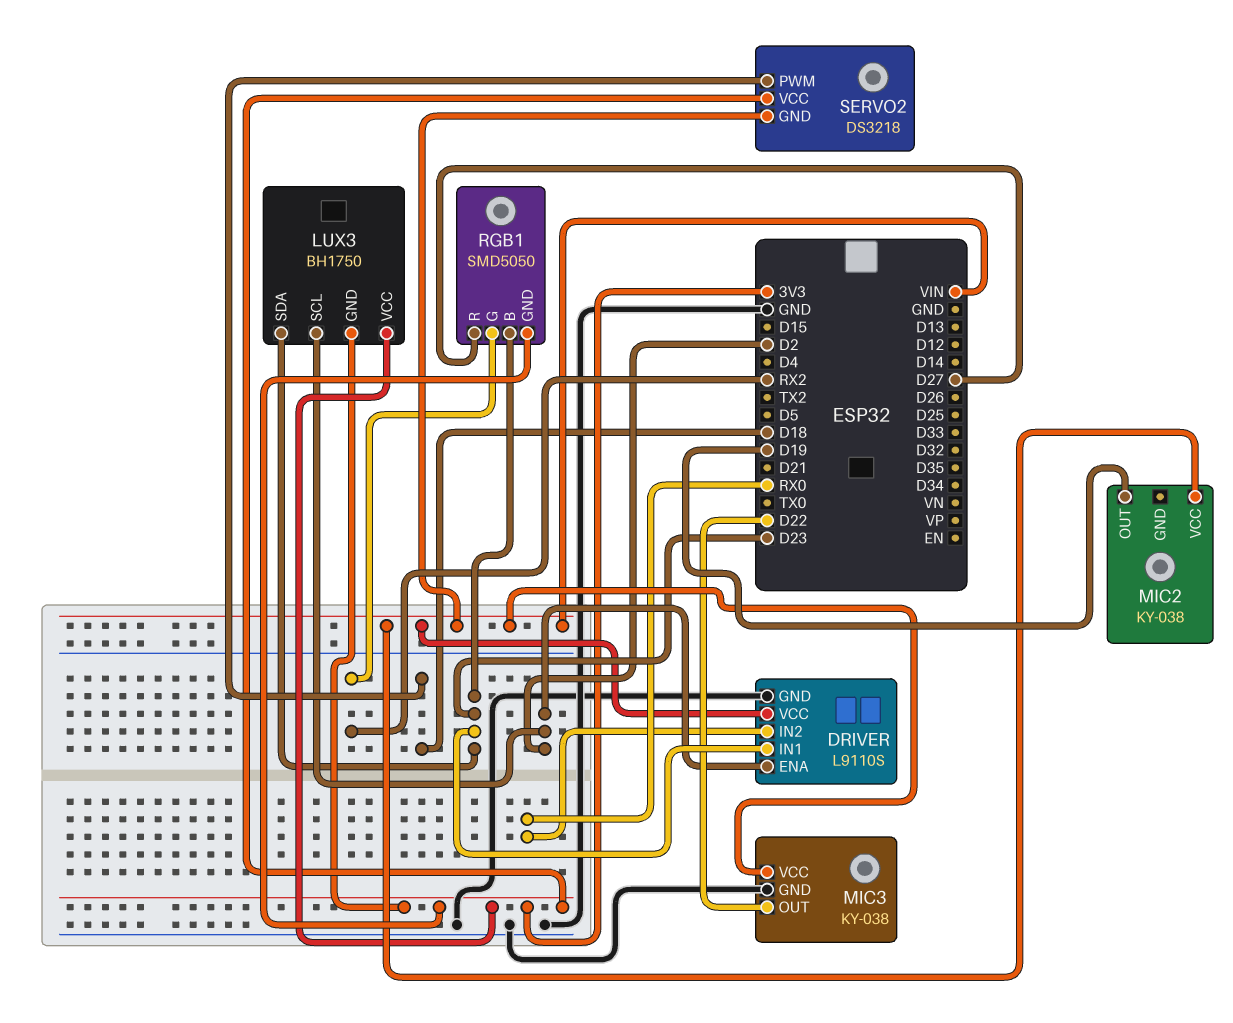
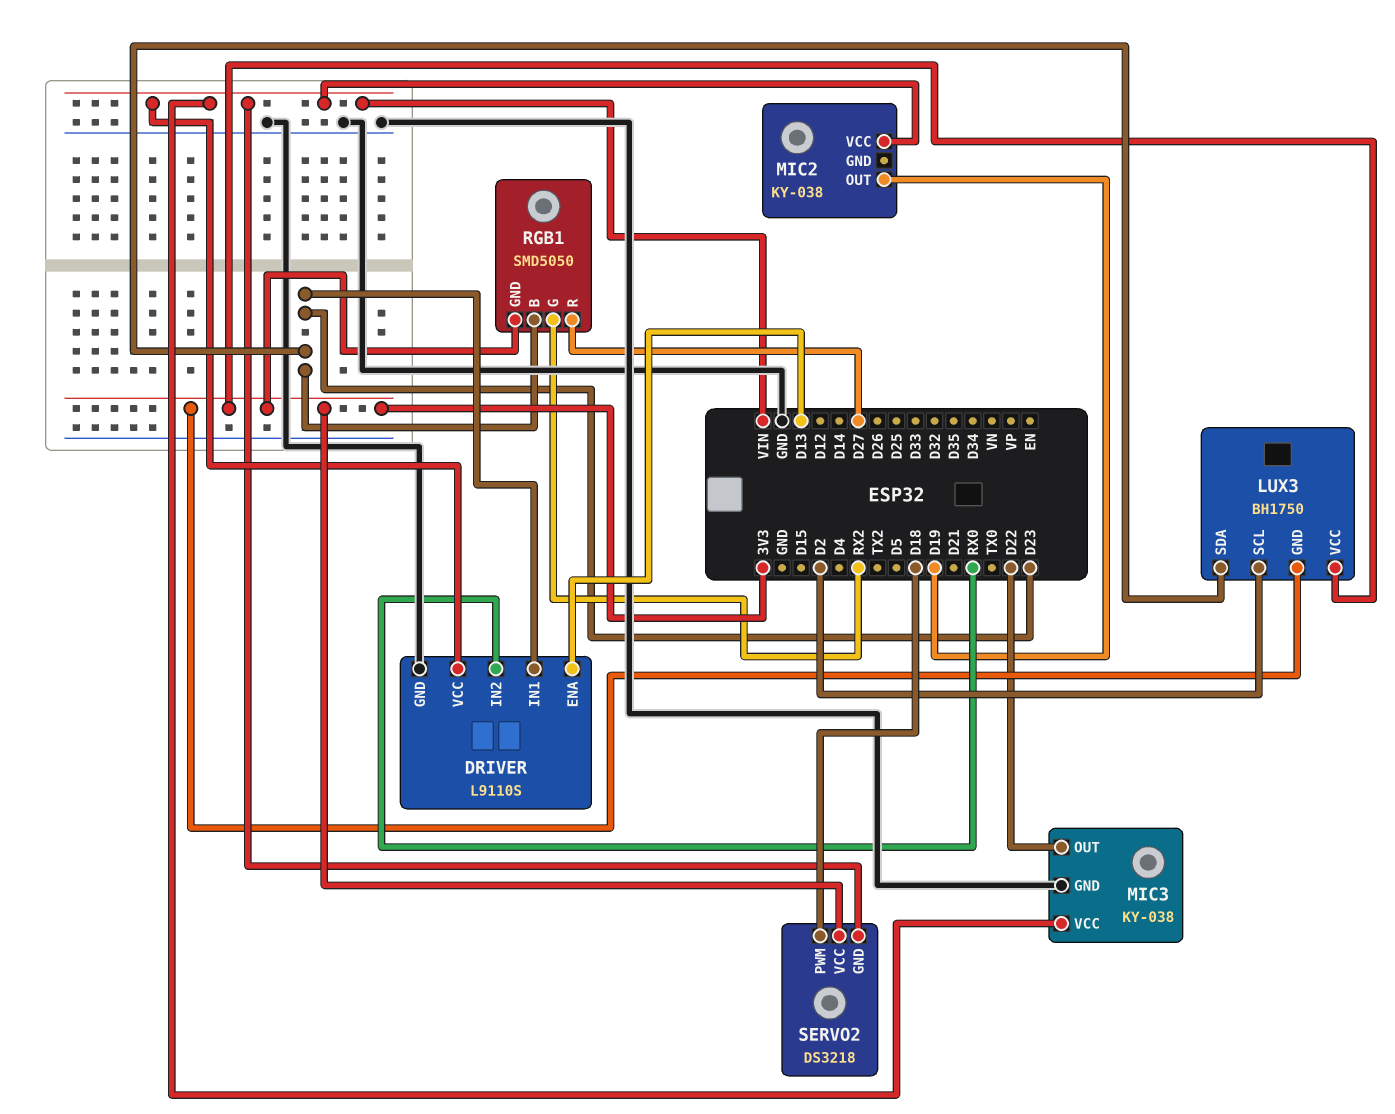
DRIVER pin ENA: D2 -> D13

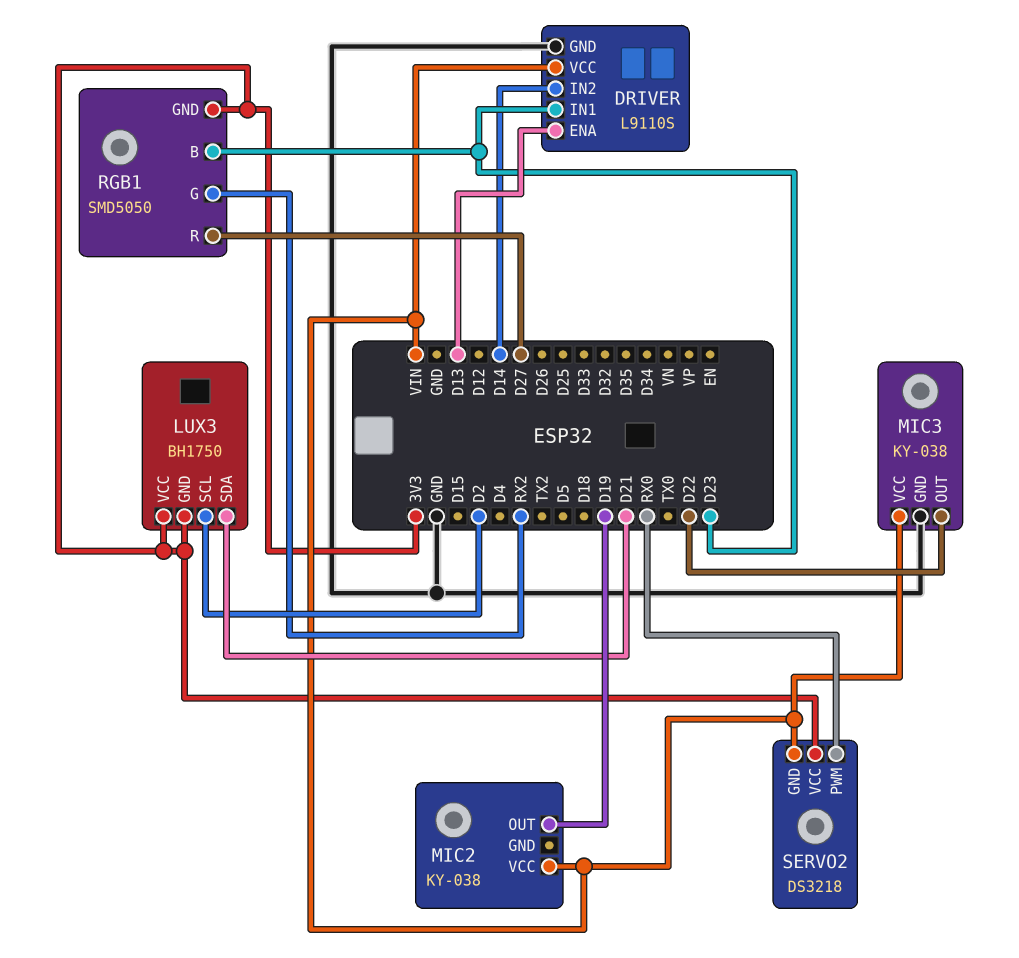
DRIVER pin IN2: RX0 -> D14
LUX3 pin SDA: D23 -> D21
SERVO2 pin PWM: D18 -> RX0

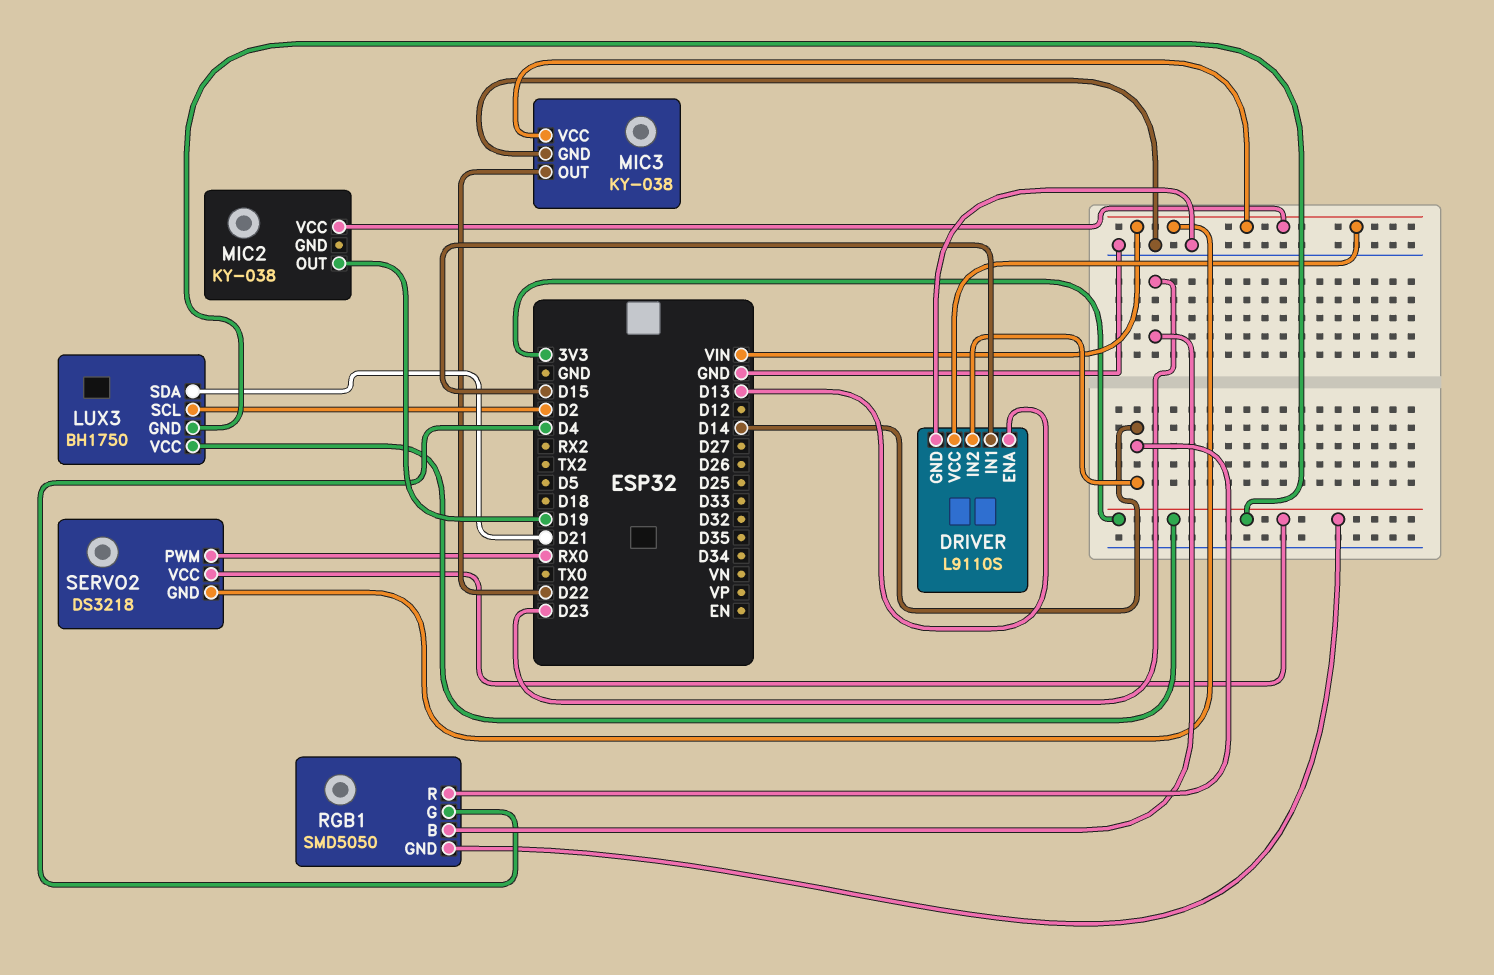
DRIVER pin IN1: D23 -> D15
RGB1 pin G: RX2 -> D4
RGB1 pin R: D27 -> D14

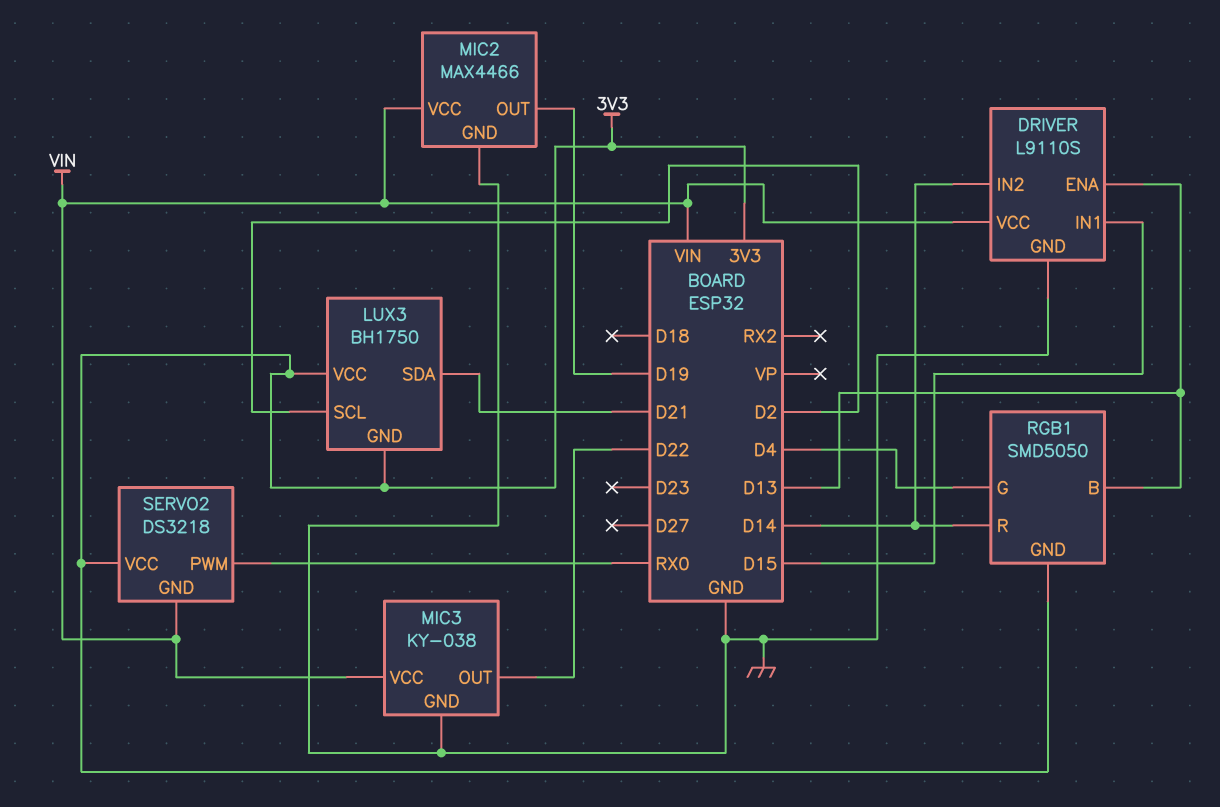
MIC2: KY-038 -> MAX4466
MIC2 pin GND: none -> GND
RGB1 pin B: D23 -> D13

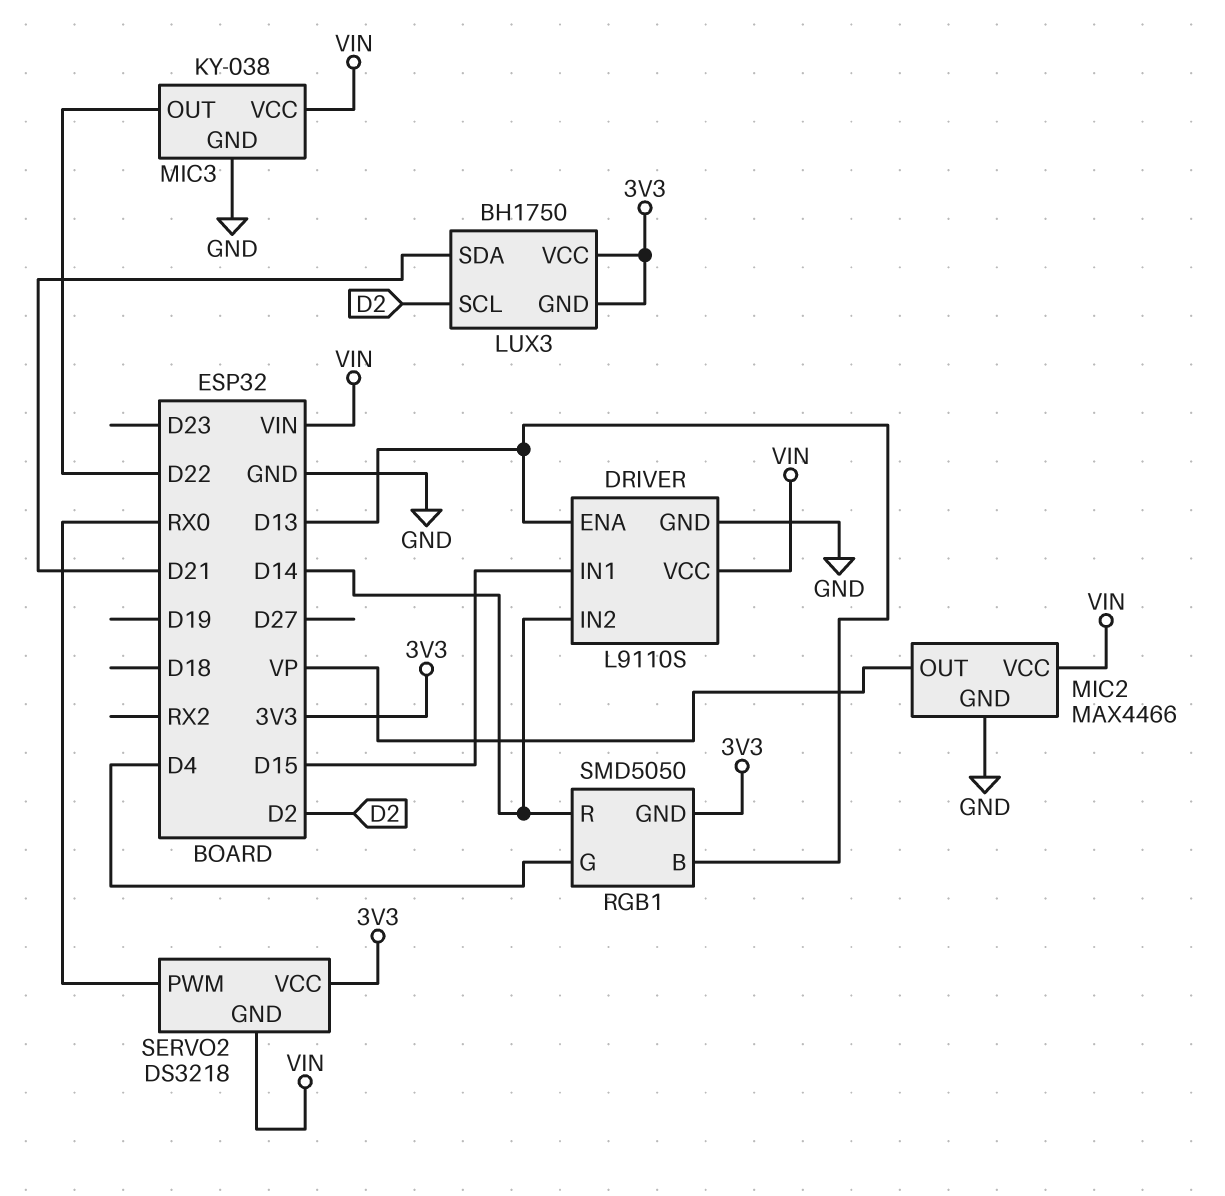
MIC2 pin OUT: D19 -> VP

